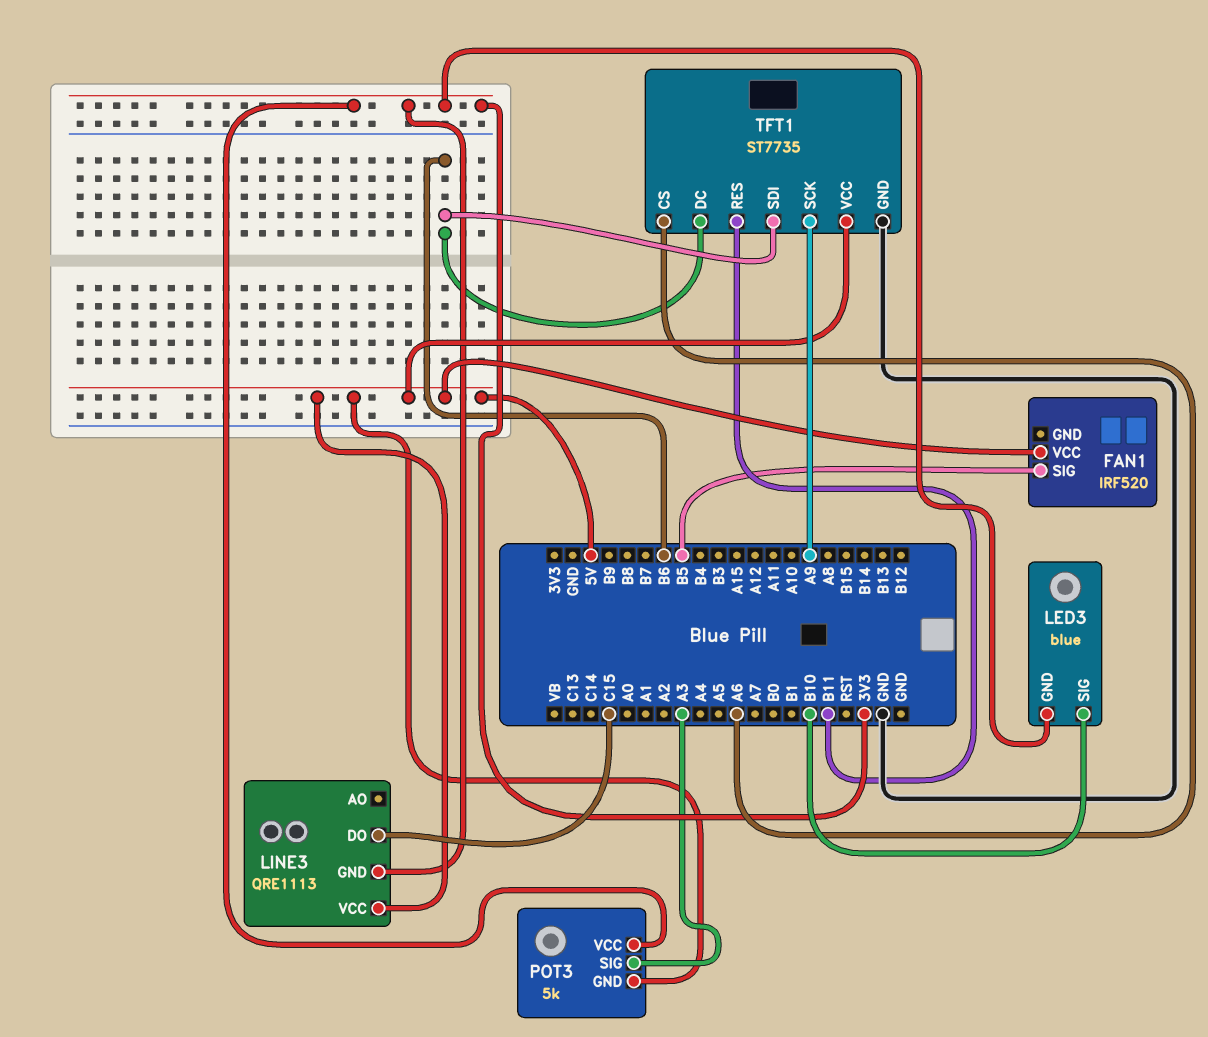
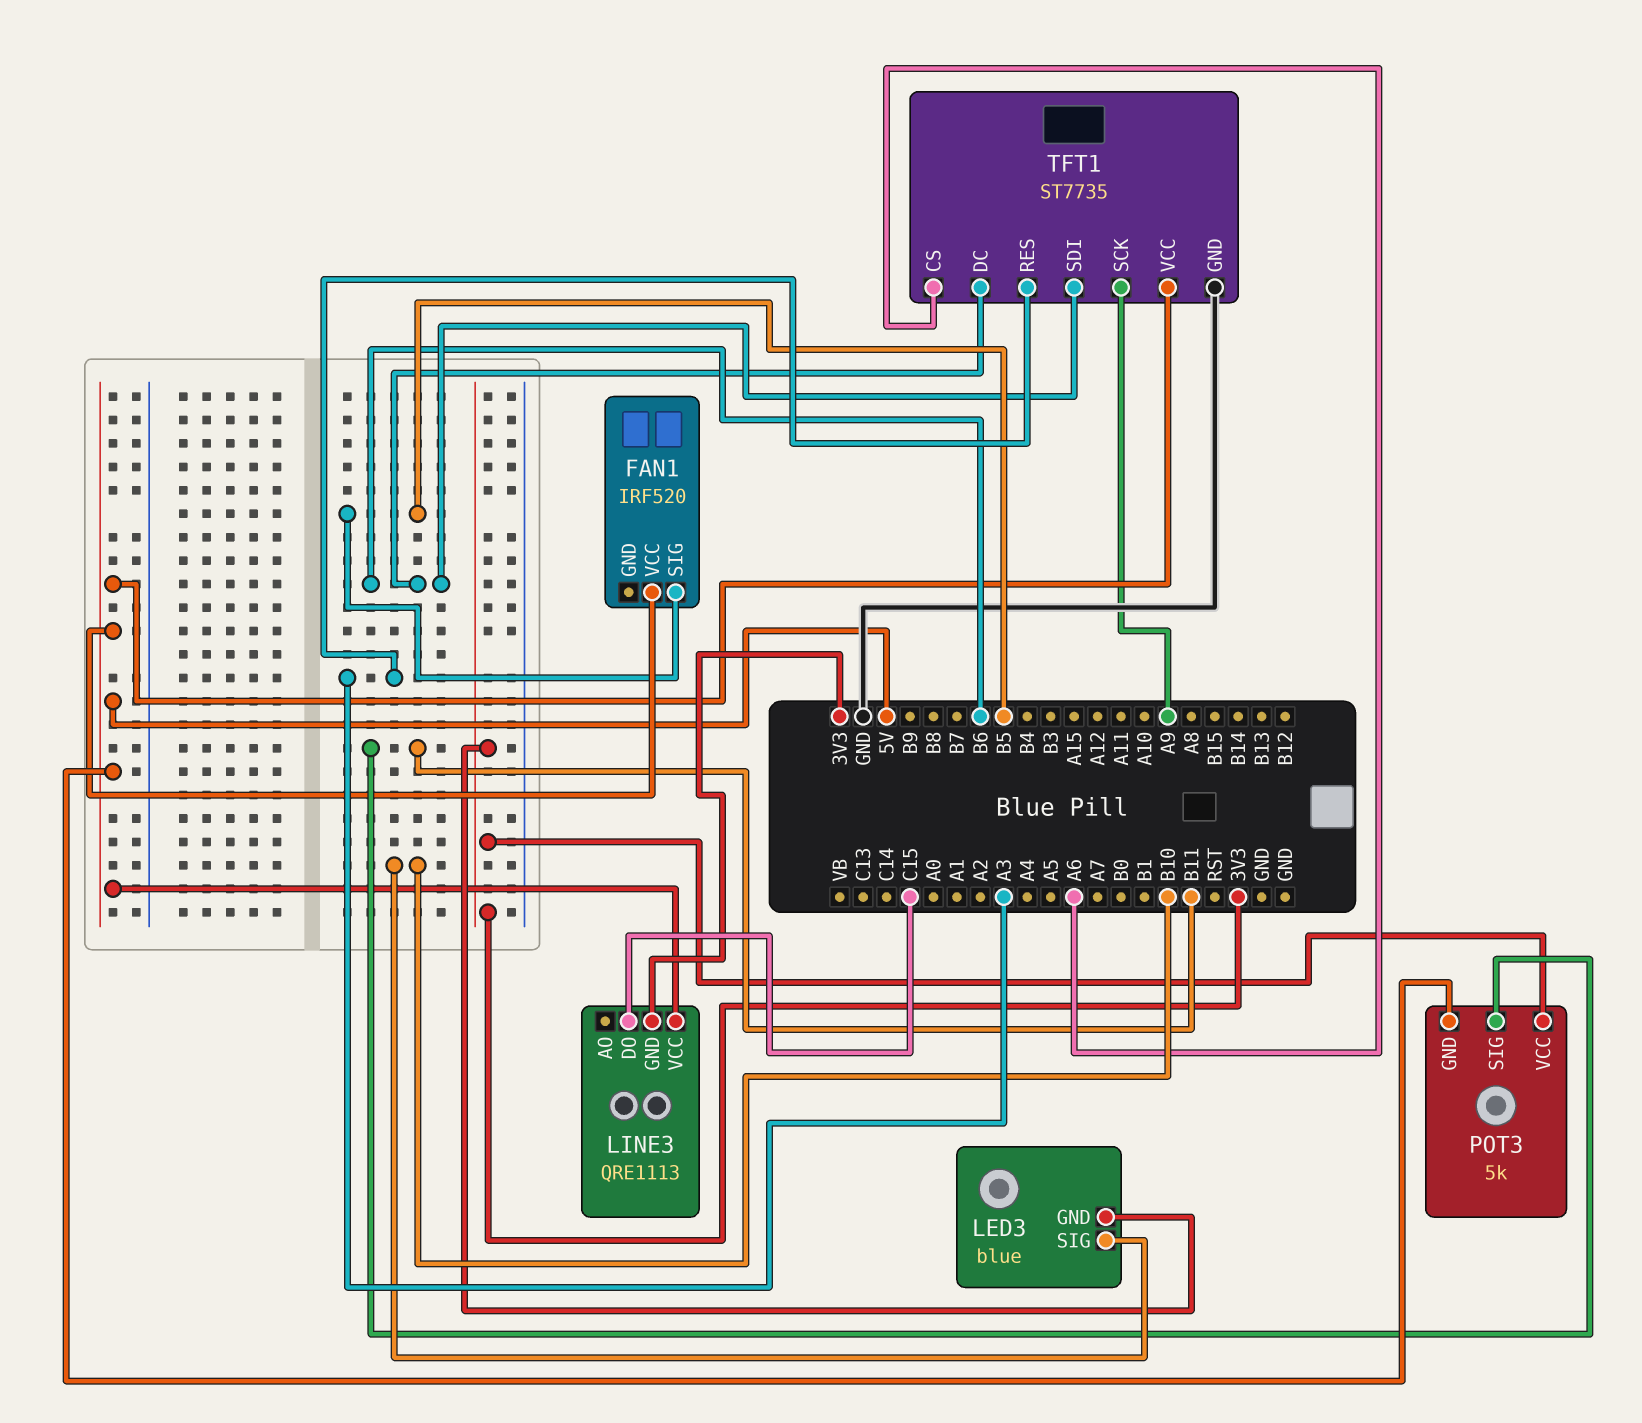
POT3 pin SIG: A3 -> B11
TFT1 pin RES: B11 -> A3

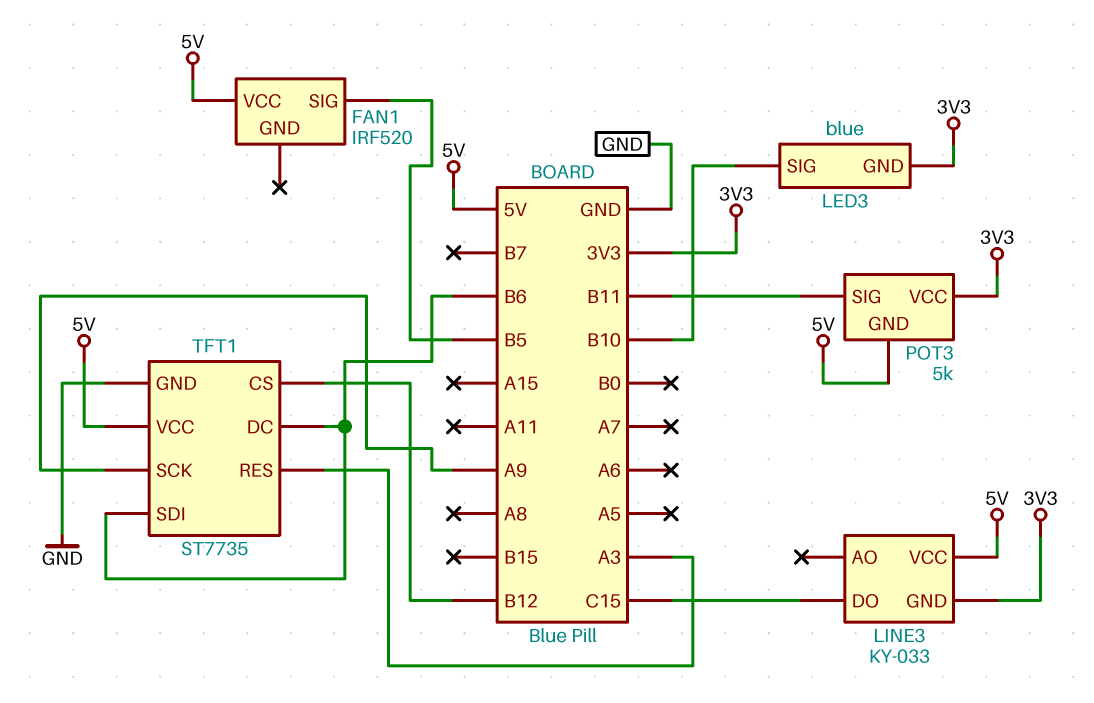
LINE3: QRE1113 -> KY-033
TFT1 pin CS: A6 -> B12

